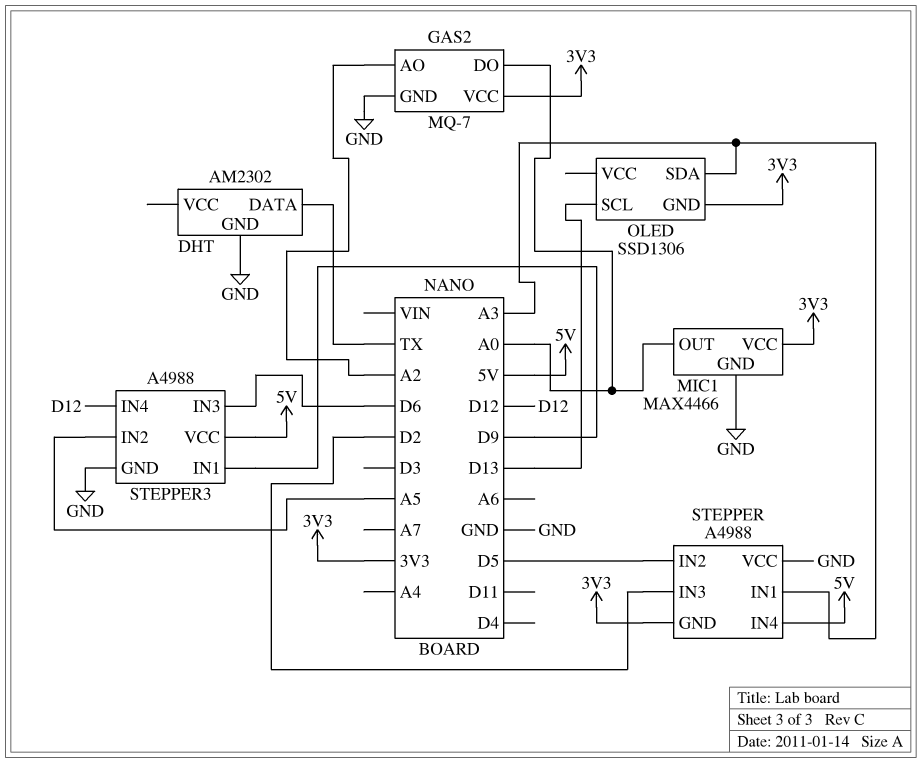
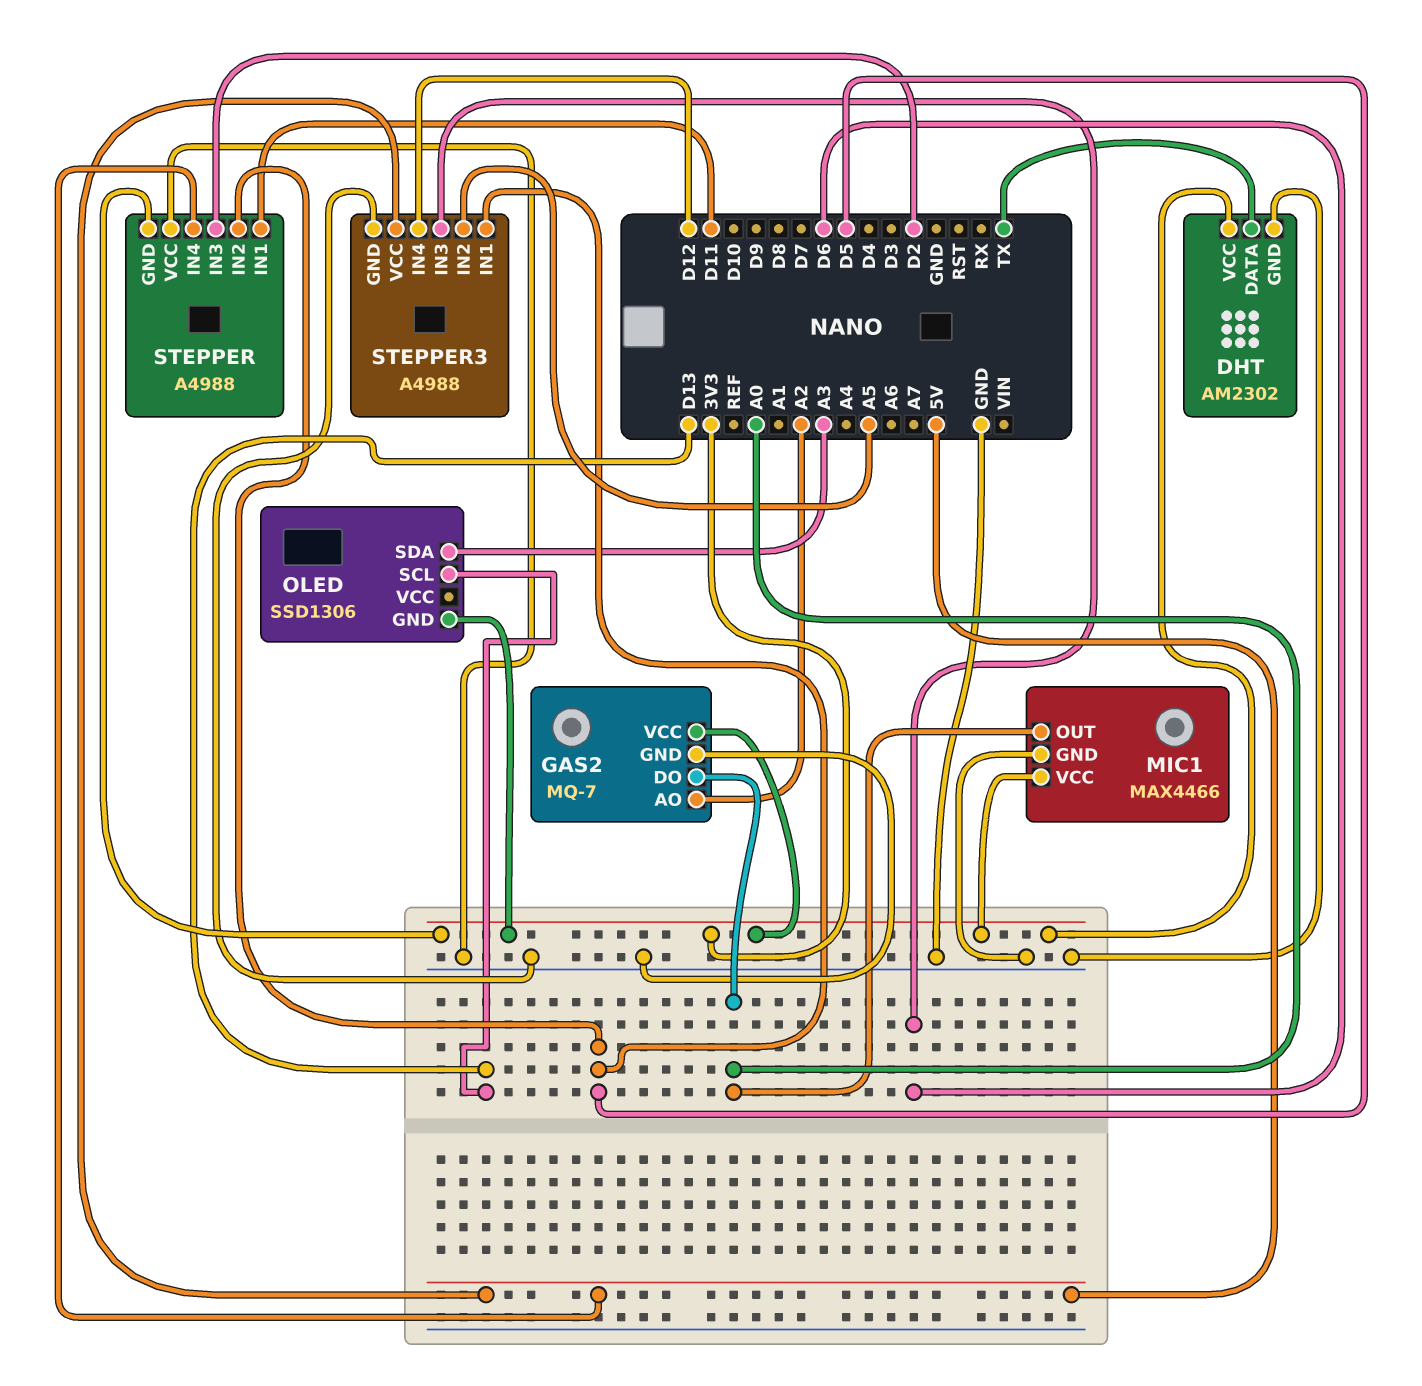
DHT pin VCC: none -> 3V3
STEPPER pin IN1: A3 -> D11
STEPPER3 pin IN1: D9 -> D5

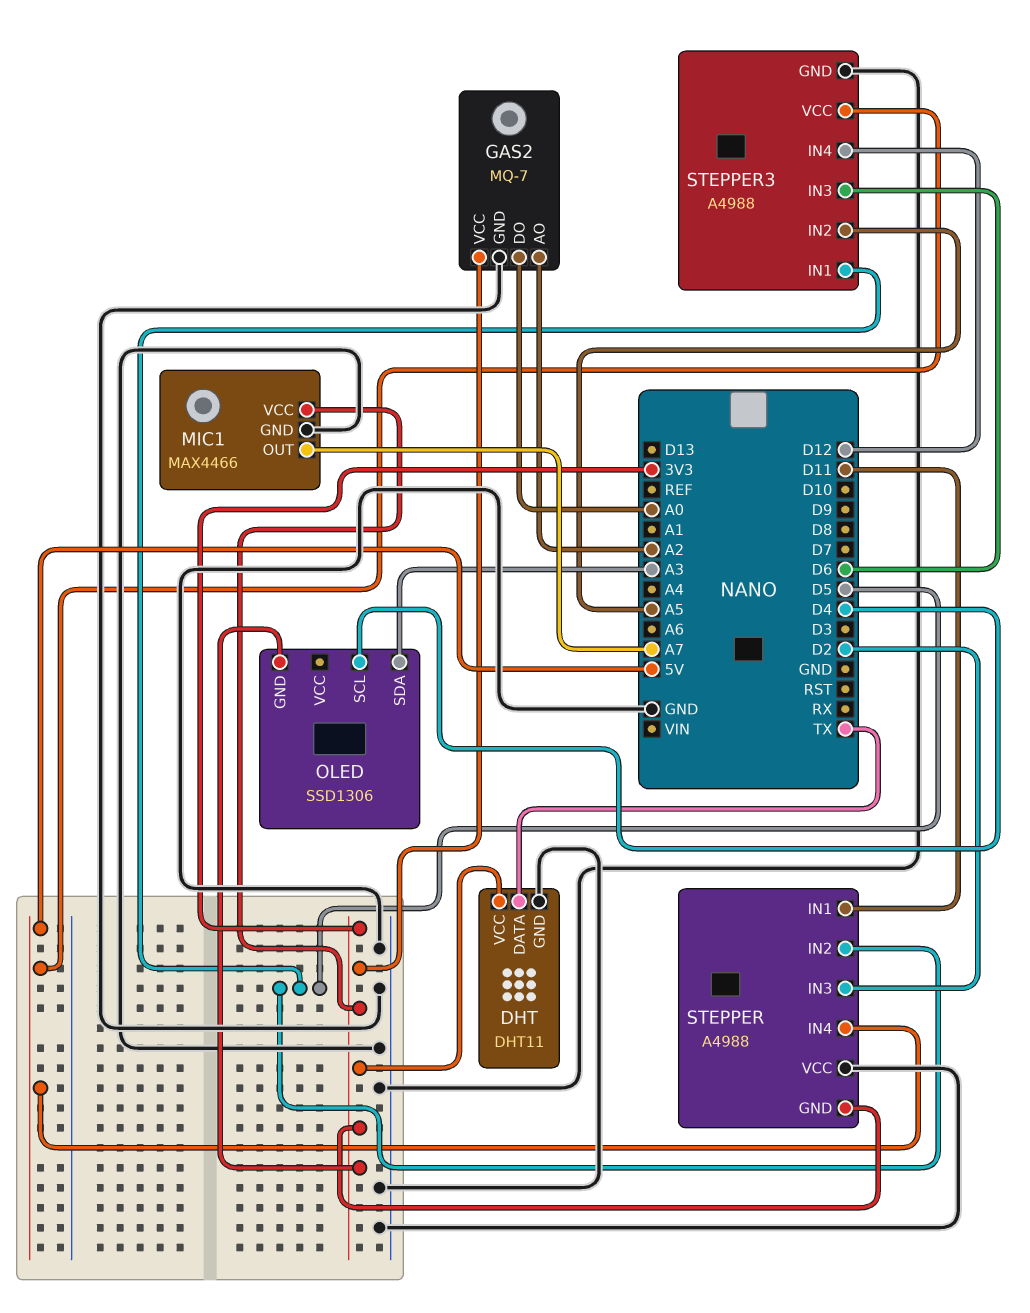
DHT: AM2302 -> DHT11
MIC1 pin OUT: A0 -> A7
OLED pin SCL: D13 -> D4

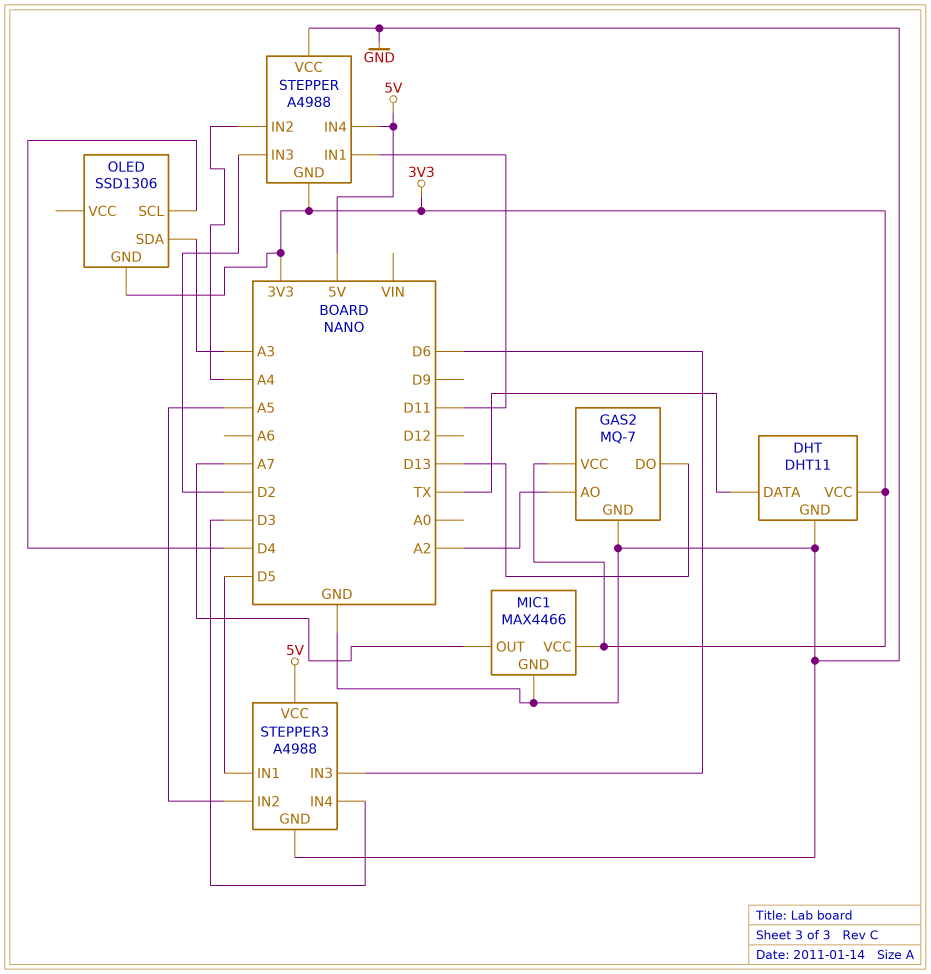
GAS2 pin DO: A0 -> D13
STEPPER pin IN2: D5 -> A4
STEPPER3 pin IN4: D12 -> D3

